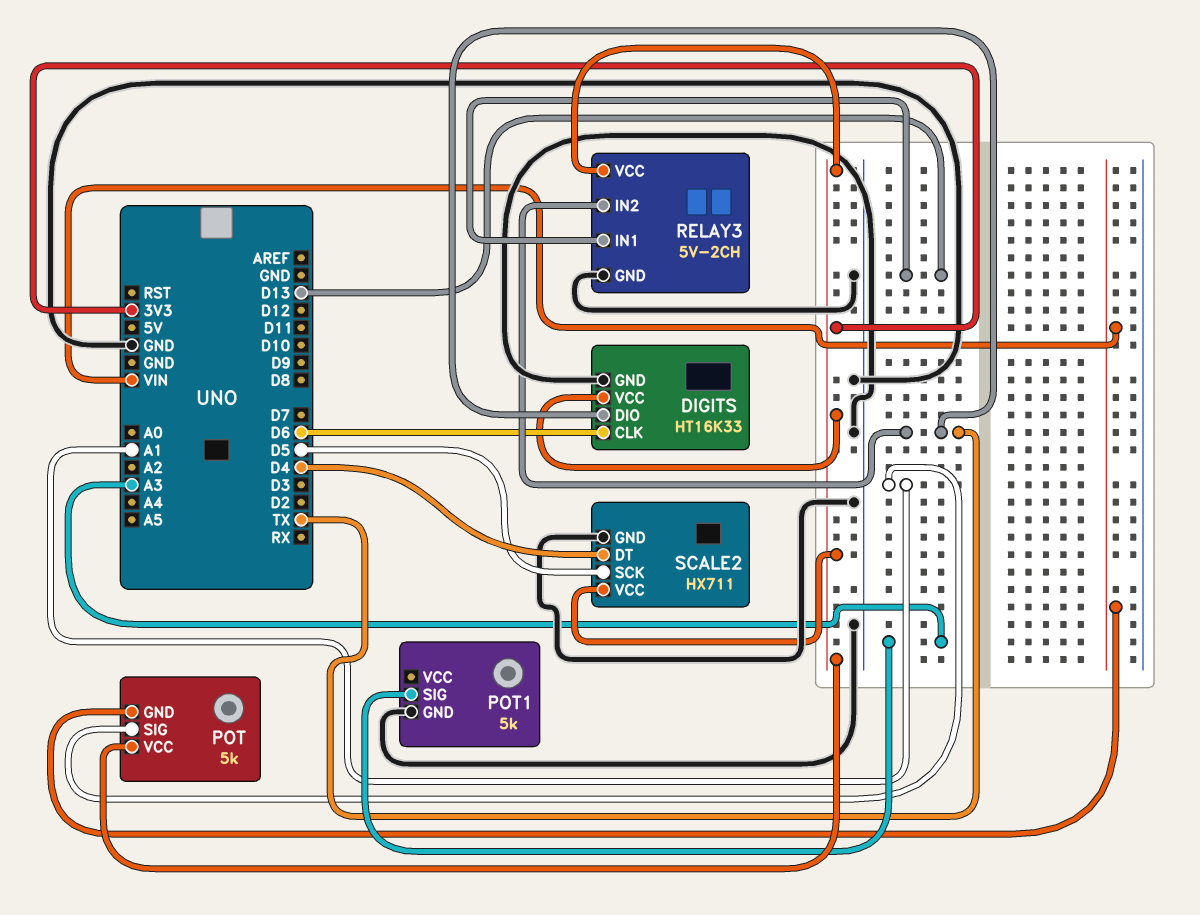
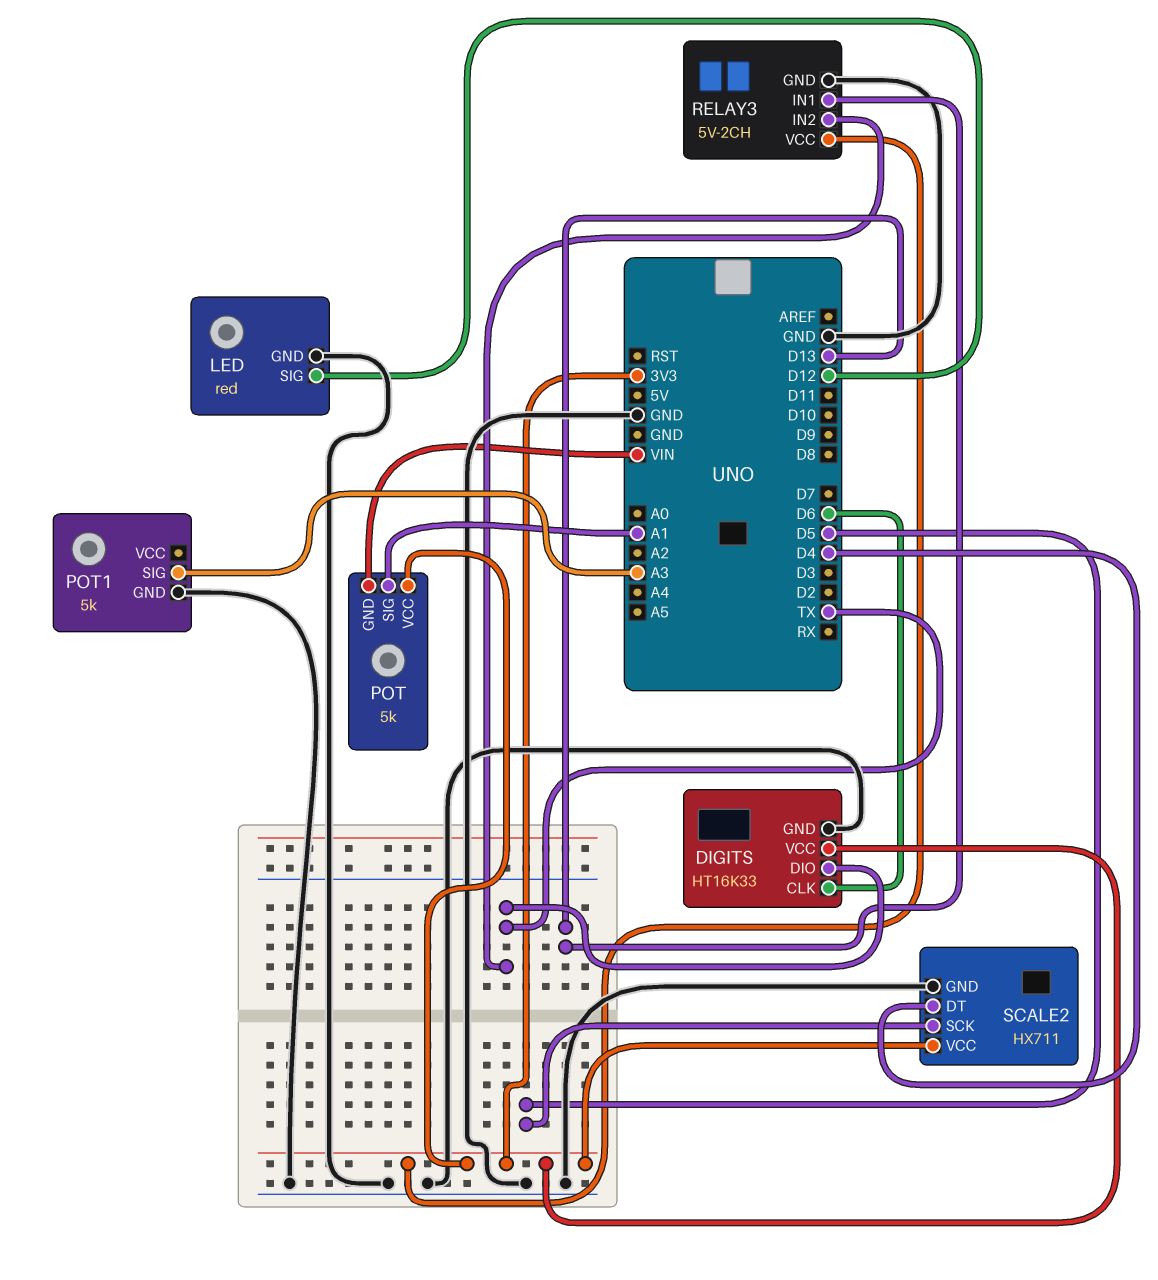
LED: none -> red
LED pin GND: none -> GND
LED pin SIG: none -> D12

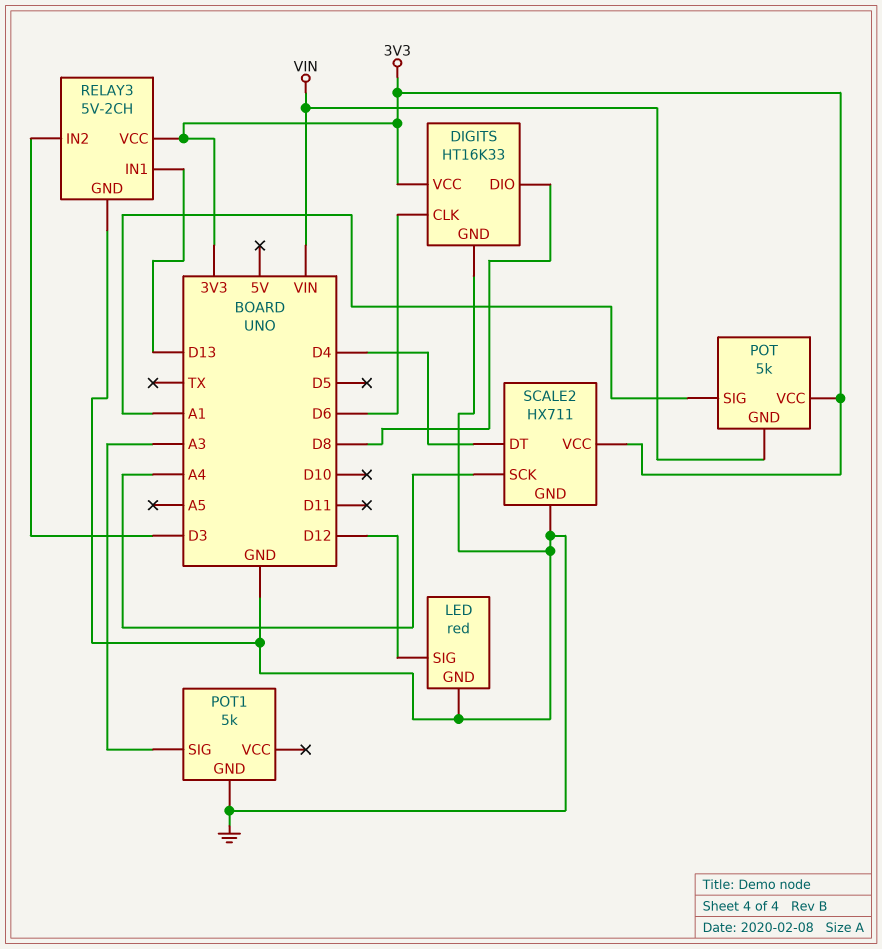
DIGITS pin DIO: TX -> D8
RELAY3 pin IN2: TX -> D3
SCALE2 pin SCK: D5 -> A4

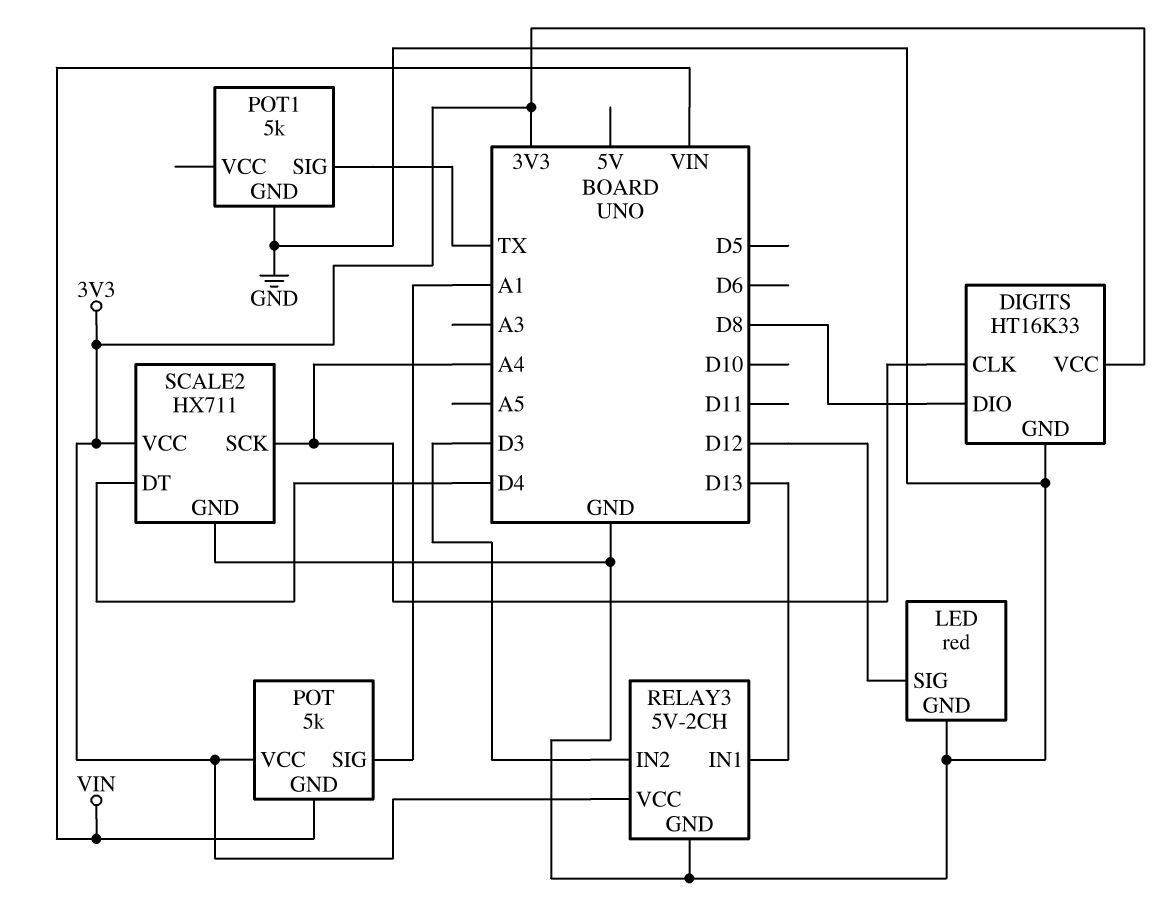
DIGITS pin CLK: D6 -> A4
POT1 pin SIG: A3 -> TX

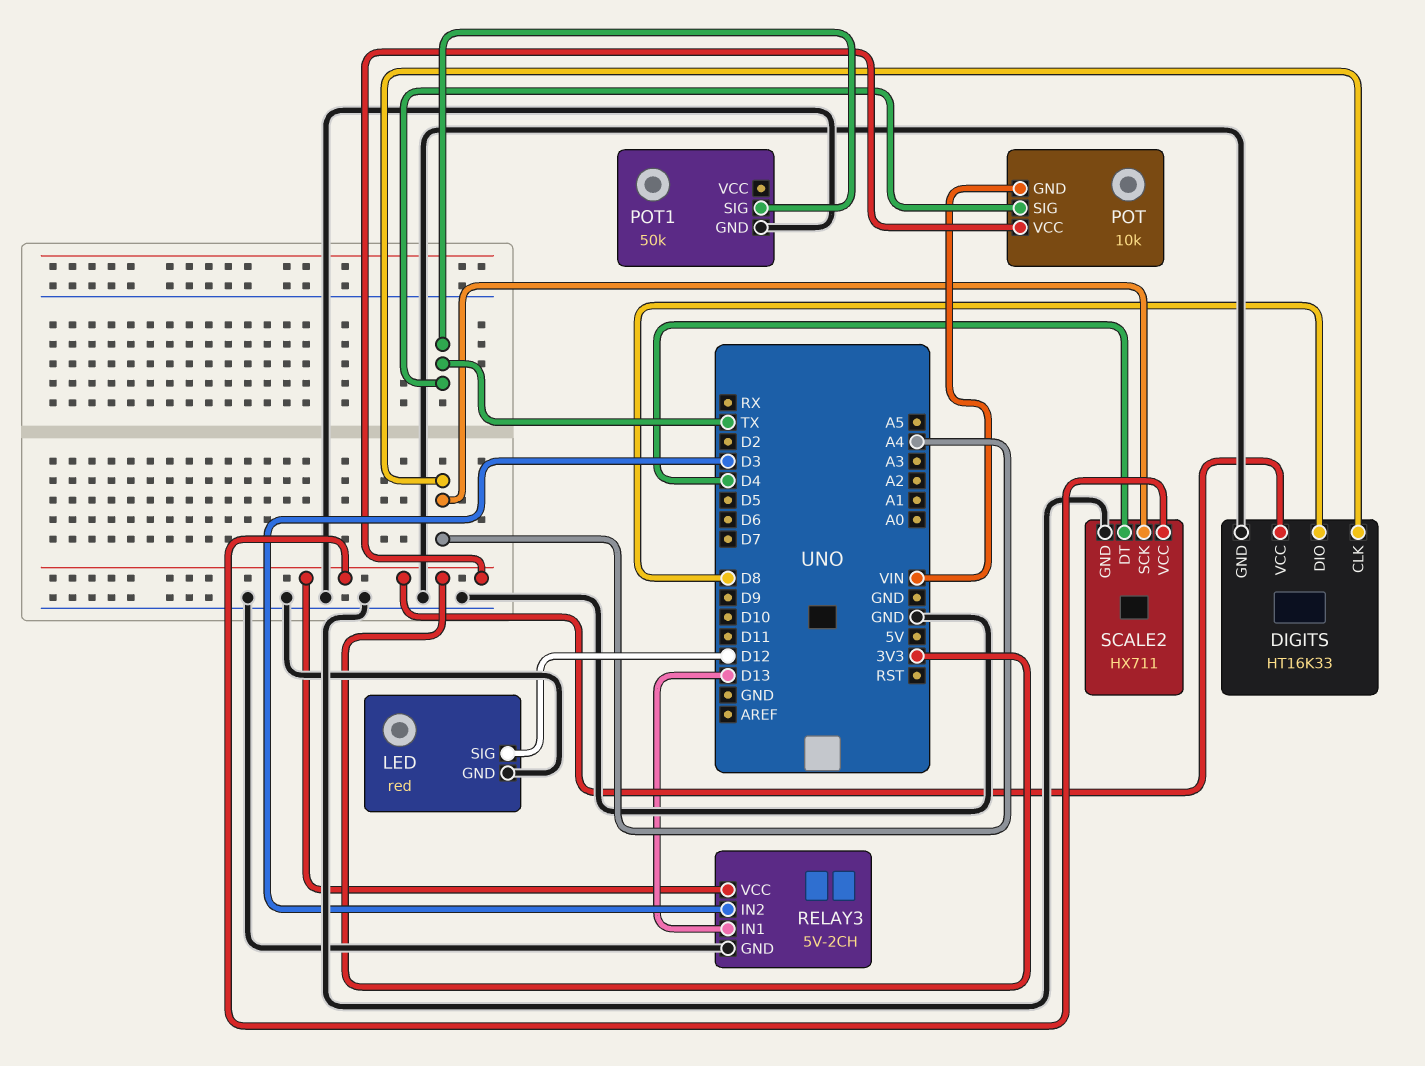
POT: 5k -> 10k
POT pin SIG: A1 -> TX
POT1: 5k -> 50k

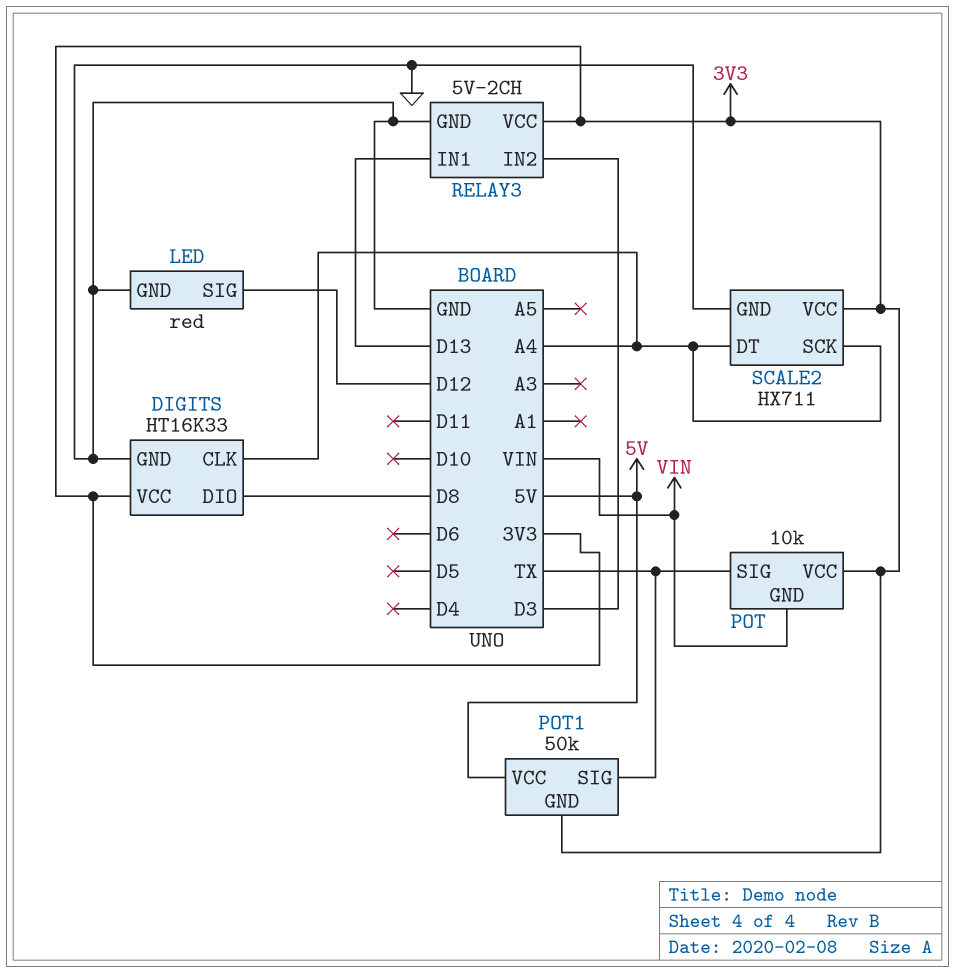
POT1 pin GND: GND -> 3V3
POT1 pin VCC: none -> 5V
SCALE2 pin DT: D4 -> A4

